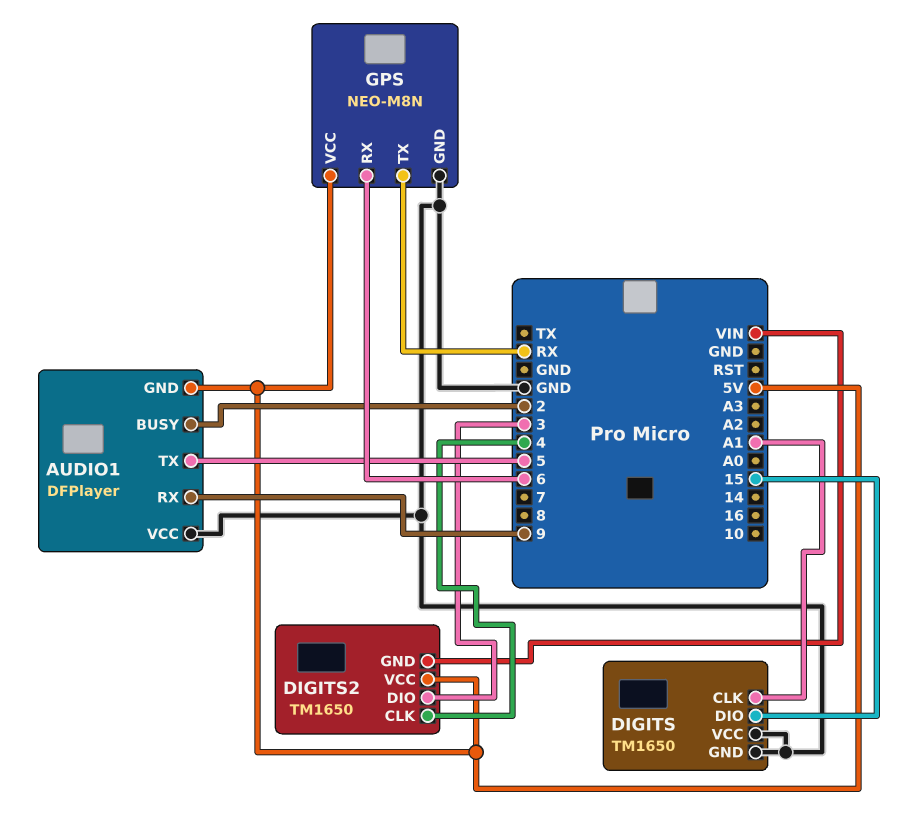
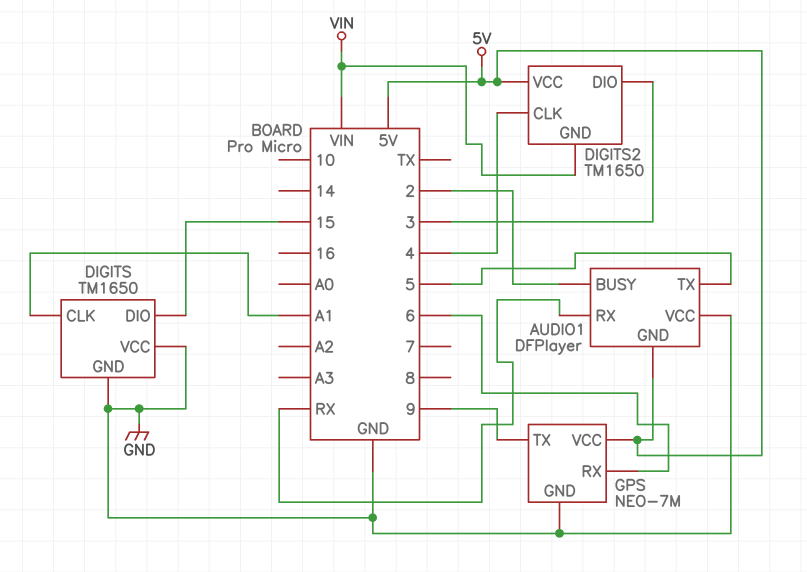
AUDIO1 pin RX: 9 -> RX
GPS: NEO-M8N -> NEO-7M
GPS pin TX: RX -> 9

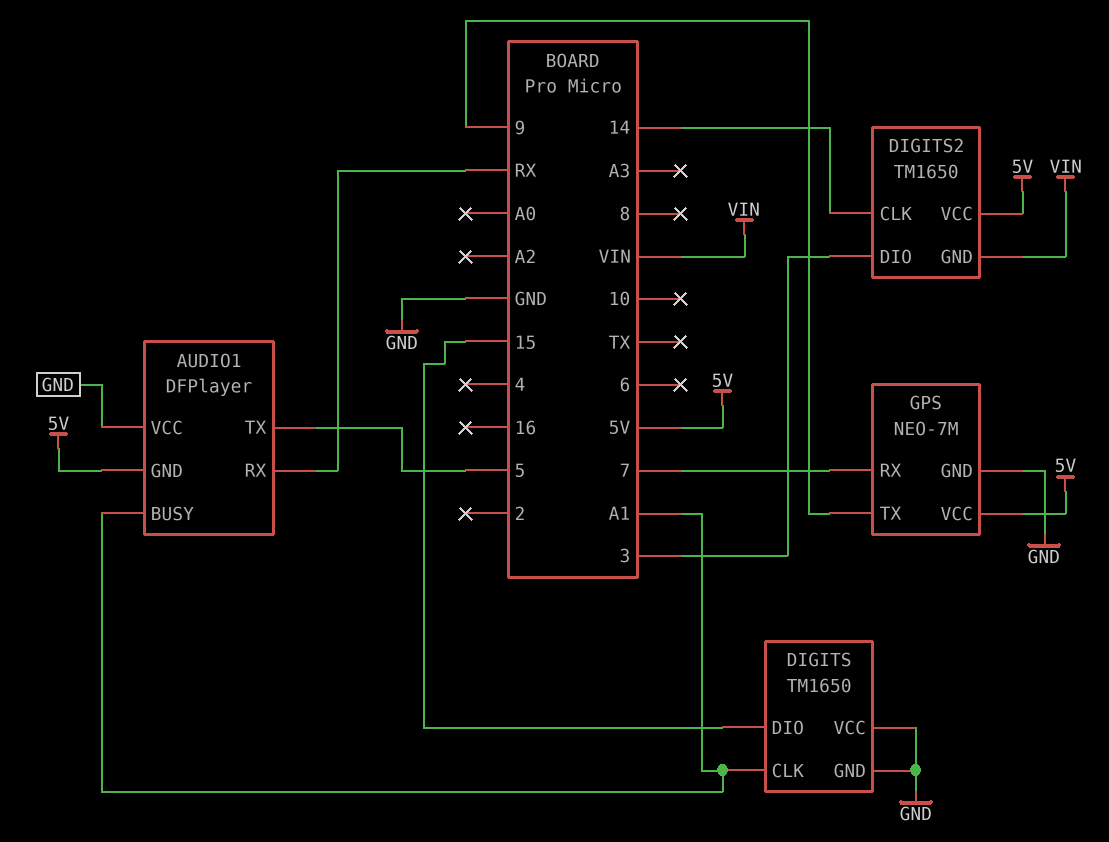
AUDIO1 pin BUSY: 2 -> A1
DIGITS2 pin CLK: 4 -> 14
GPS pin RX: 6 -> 7

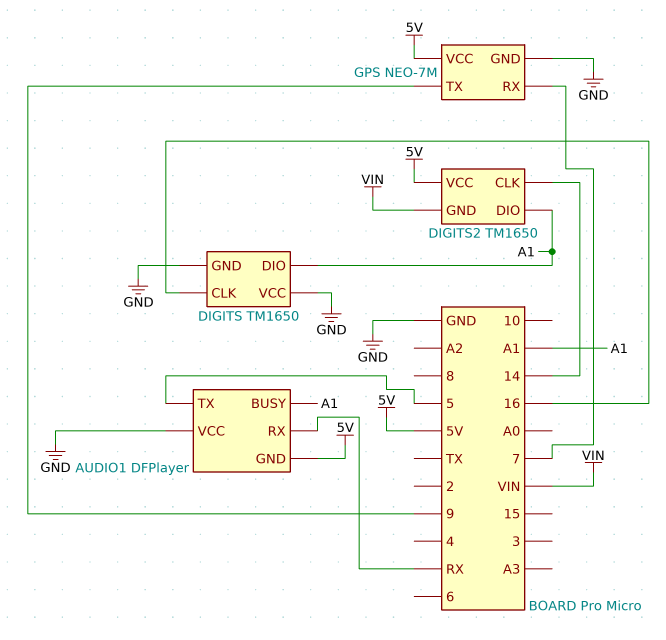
DIGITS pin CLK: A1 -> 16
DIGITS pin DIO: 15 -> A1
DIGITS2 pin DIO: 3 -> A1

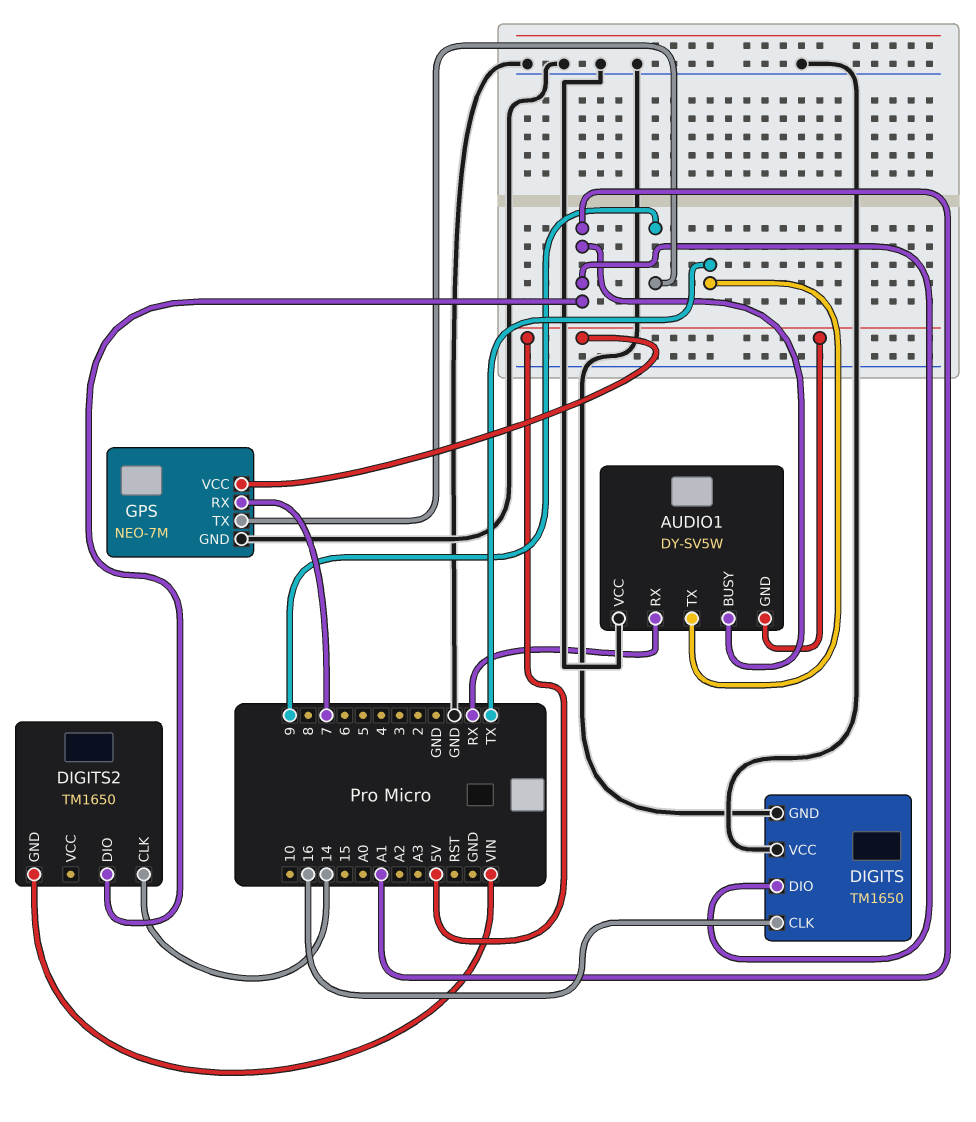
AUDIO1: DFPlayer -> DY-SV5W
AUDIO1 pin TX: 5 -> TX
DIGITS2 pin VCC: 5V -> none

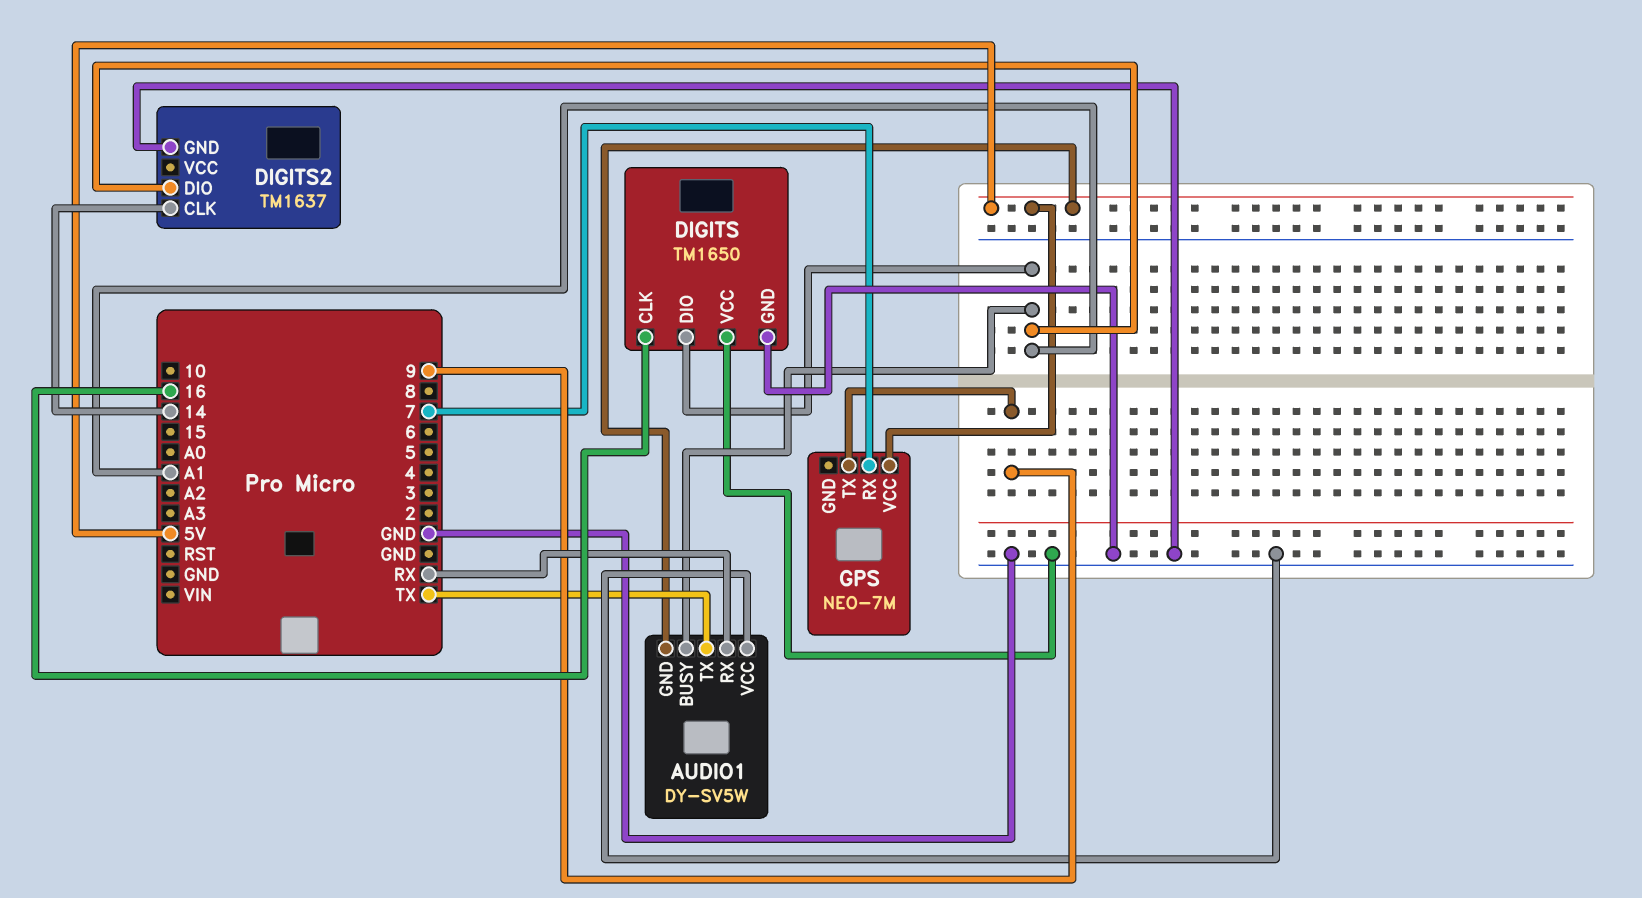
DIGITS2: TM1650 -> TM1637
DIGITS2 pin GND: VIN -> GND
GPS pin GND: GND -> none

